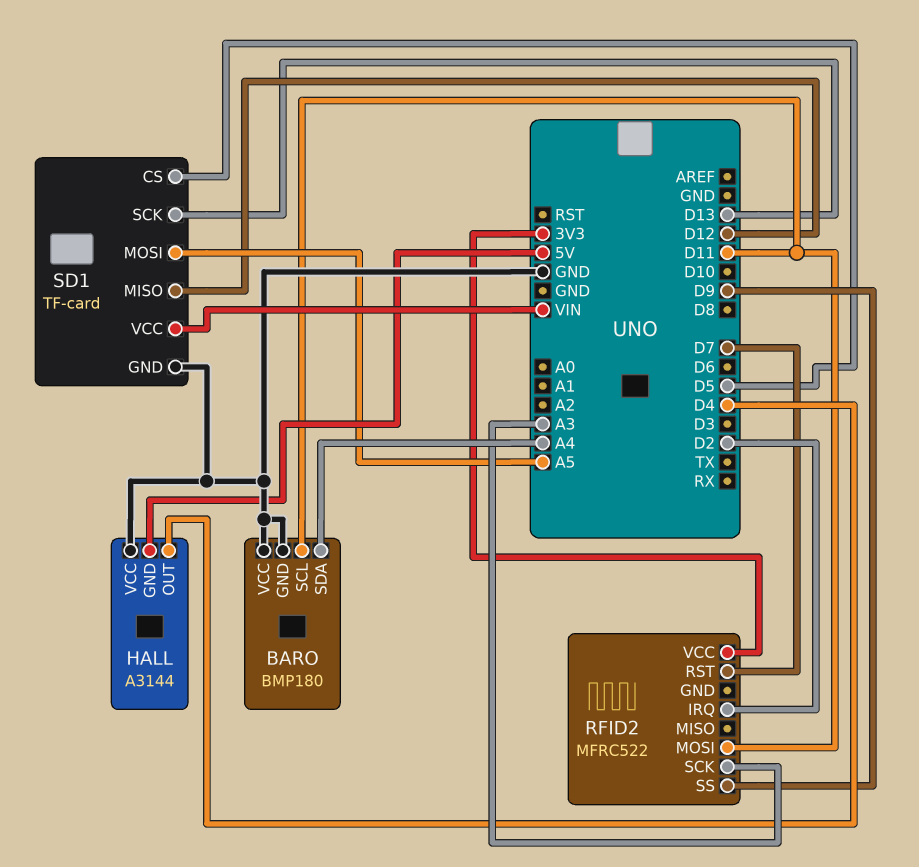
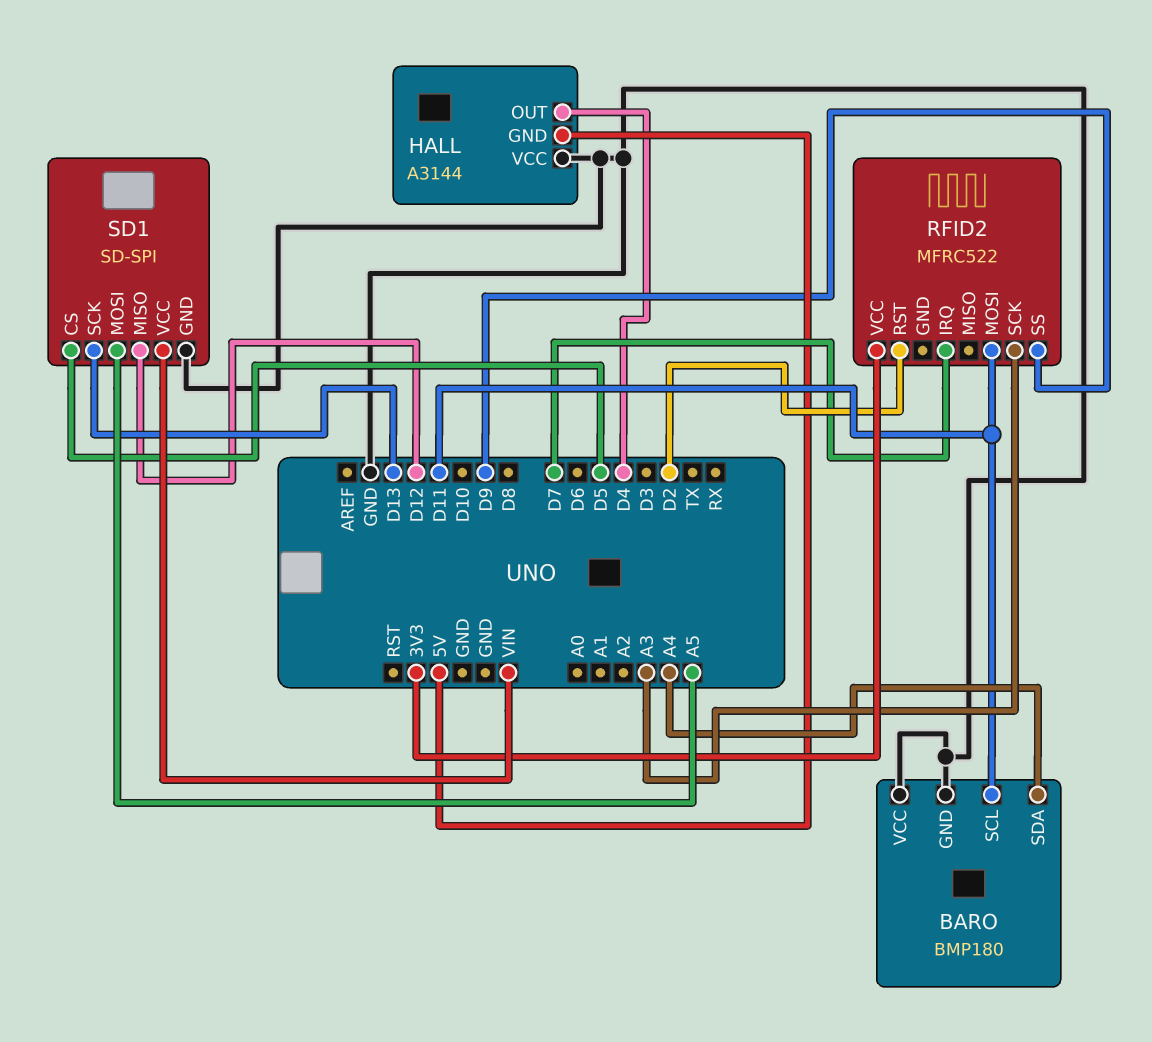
RFID2 pin IRQ: D2 -> D7
RFID2 pin RST: D7 -> D2
SD1: TF-card -> SD-SPI

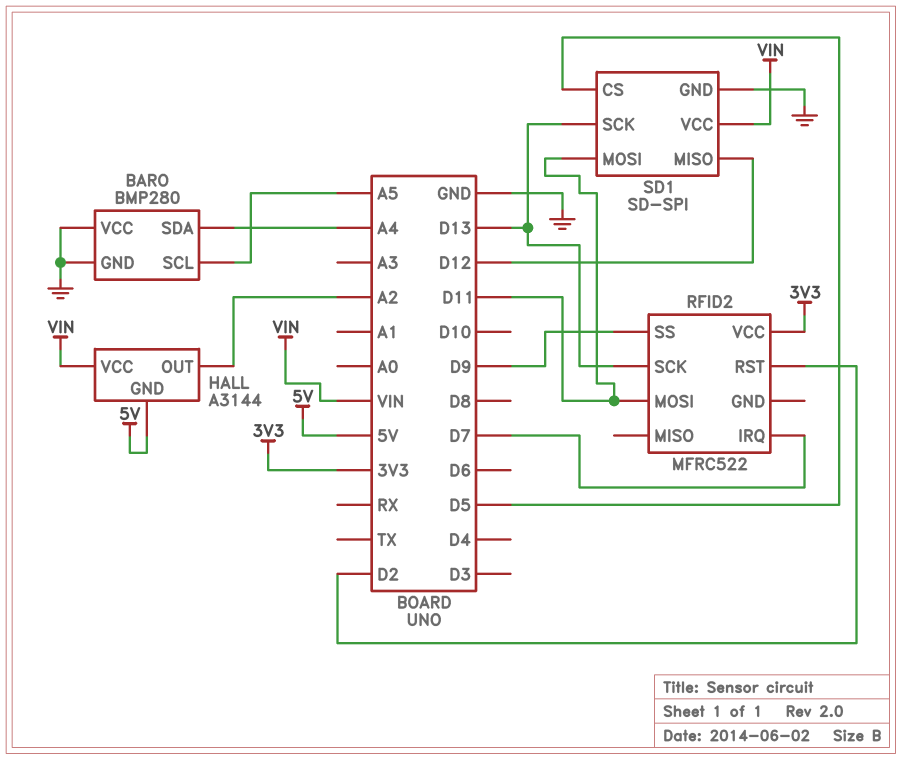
BARO: BMP180 -> BMP280
BARO pin SCL: D11 -> A5
HALL pin OUT: D4 -> A2
HALL pin VCC: GND -> VIN
RFID2 pin SCK: A3 -> D13
SD1 pin MOSI: A5 -> D11

